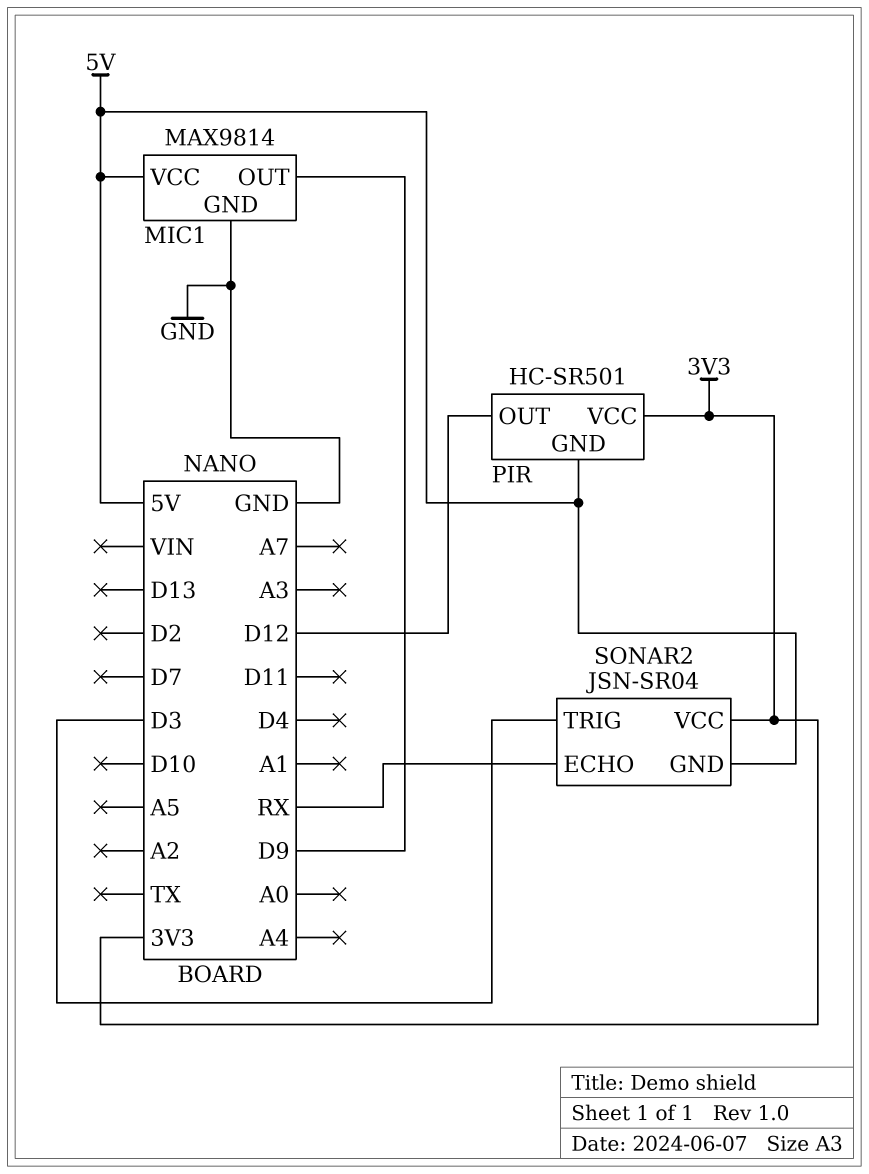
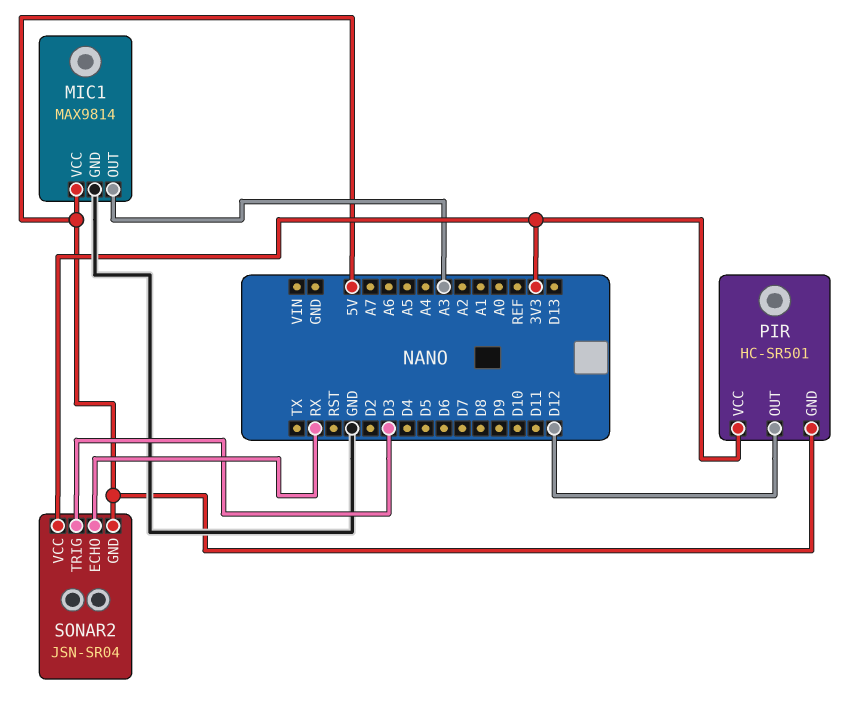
MIC1 pin OUT: D9 -> A3

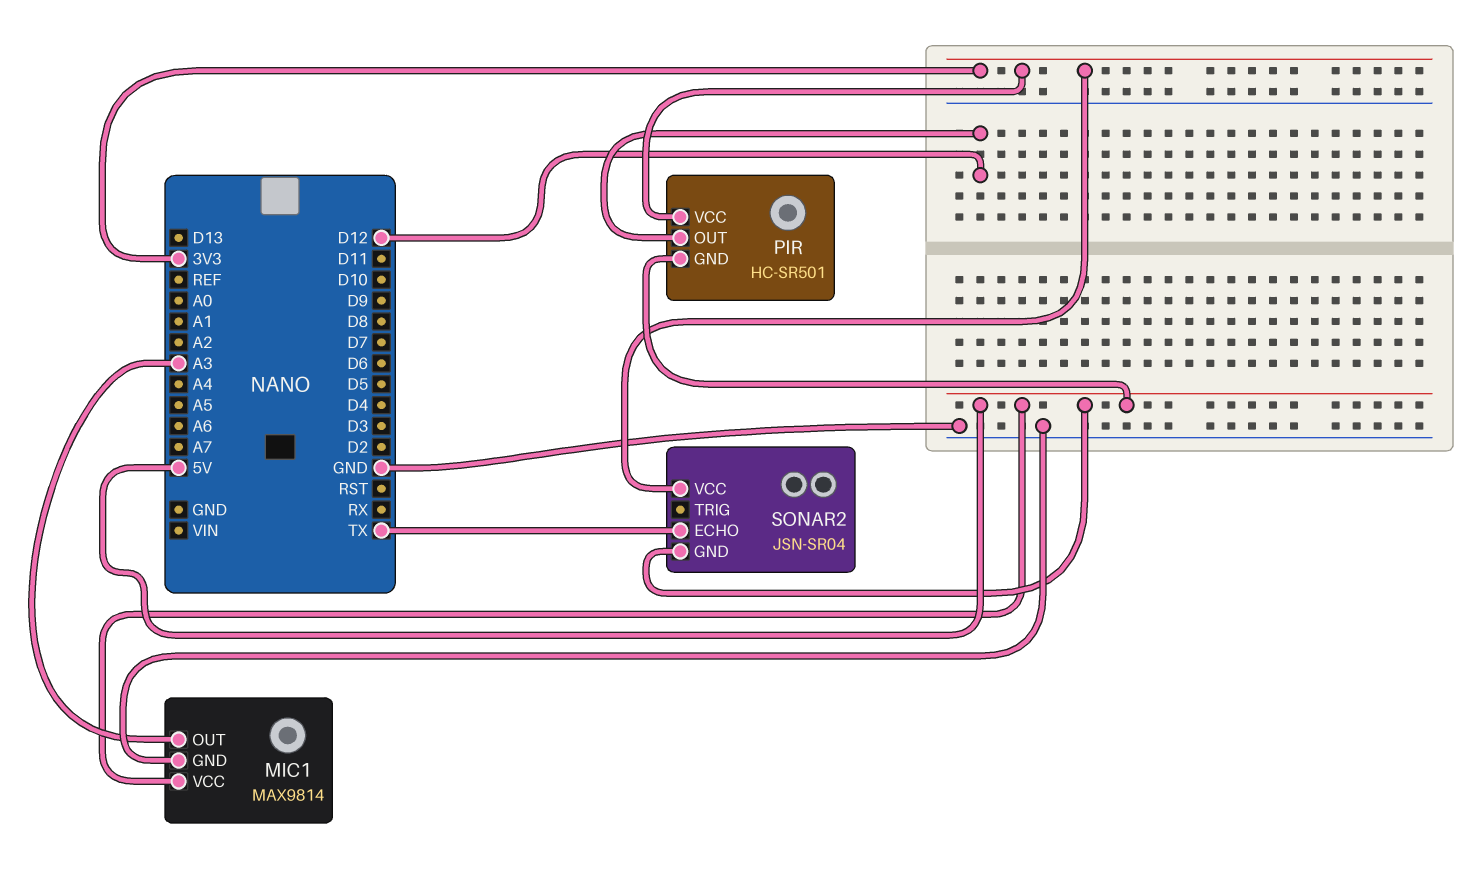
SONAR2 pin ECHO: RX -> TX
SONAR2 pin TRIG: D3 -> none

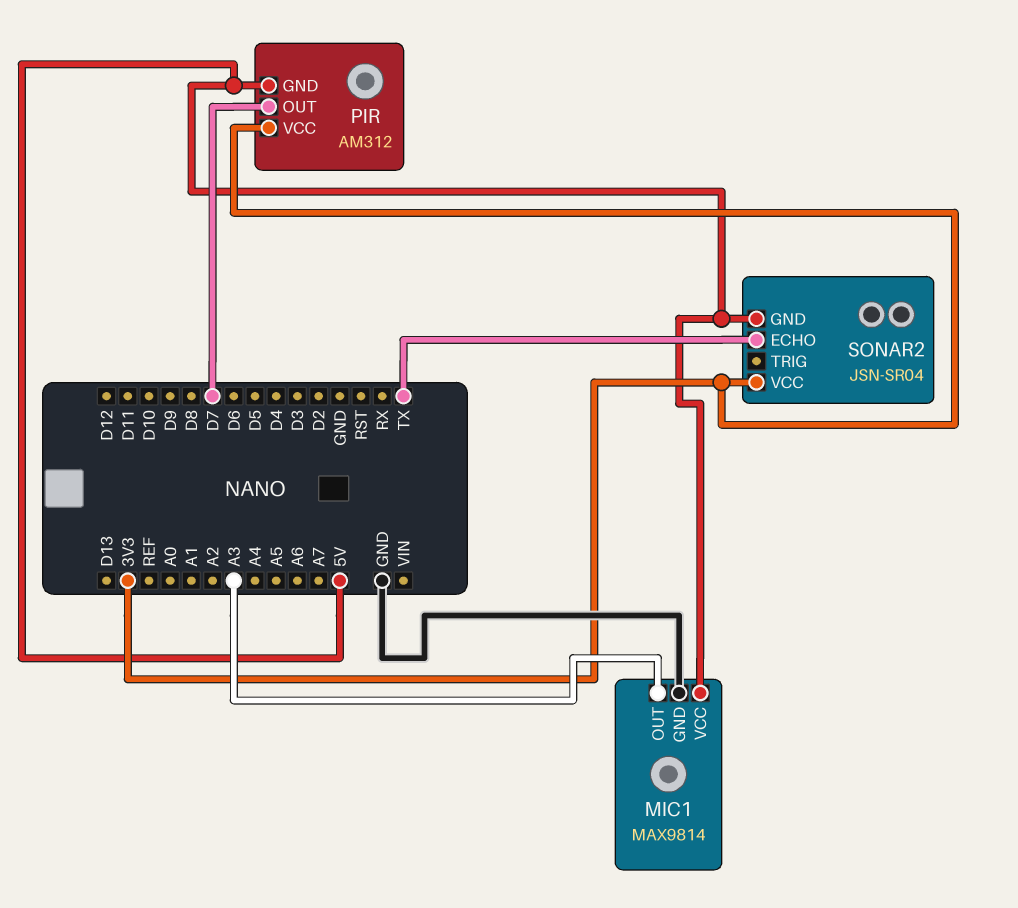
PIR: HC-SR501 -> AM312
PIR pin OUT: D12 -> D7

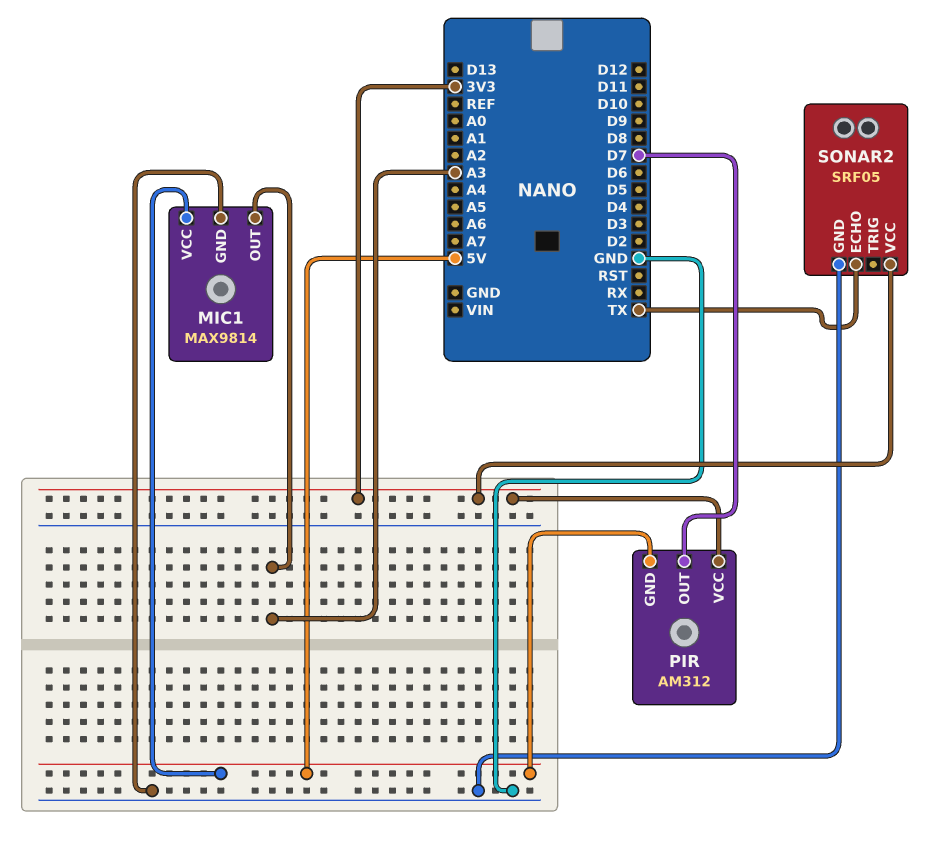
SONAR2: JSN-SR04 -> SRF05
SONAR2 pin GND: 5V -> GND

